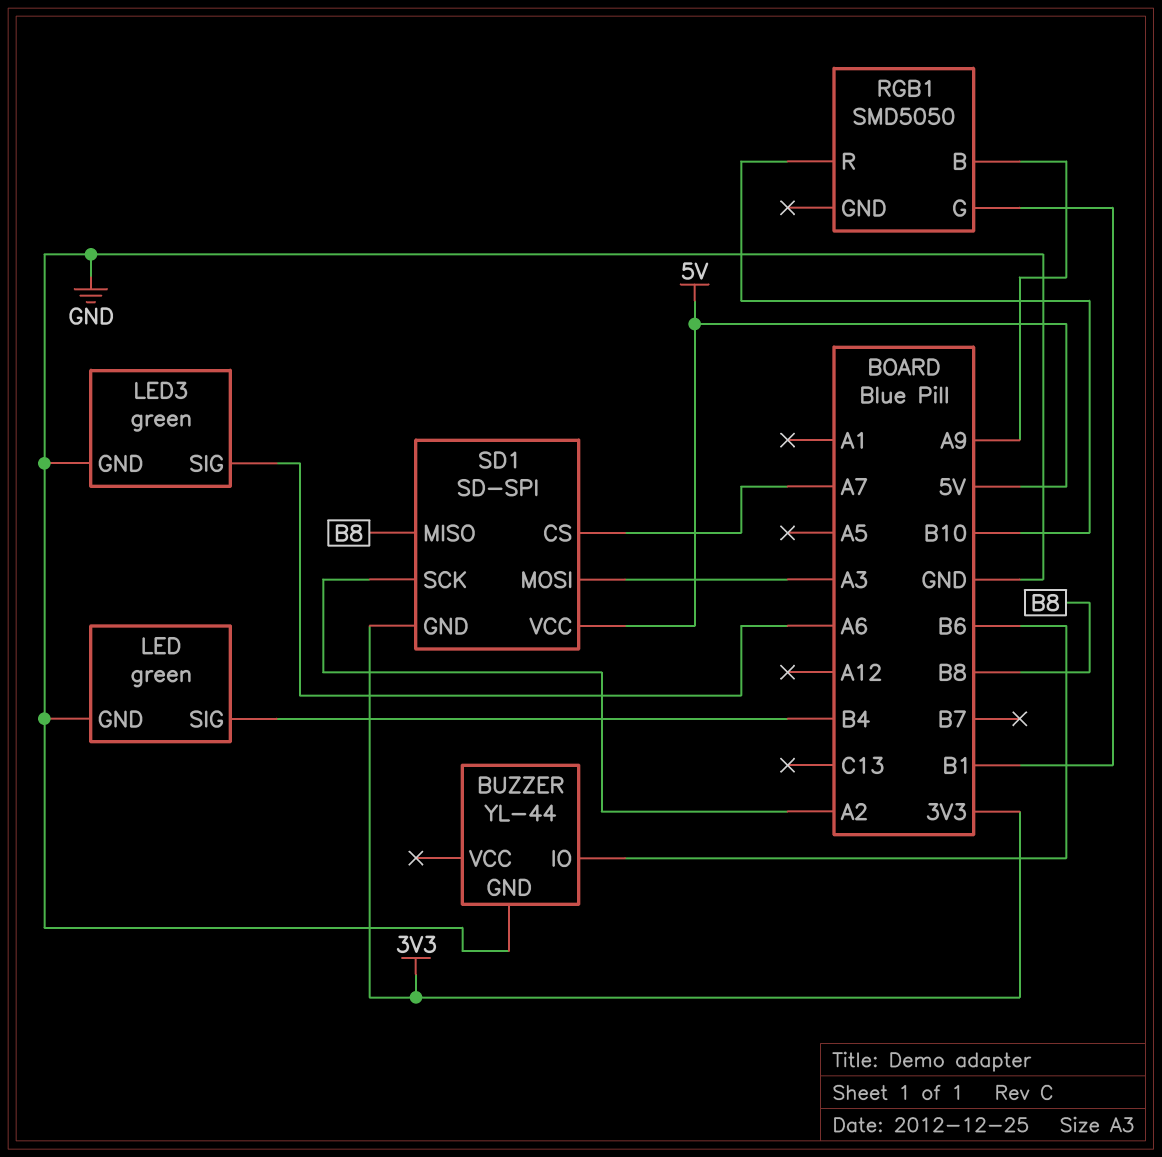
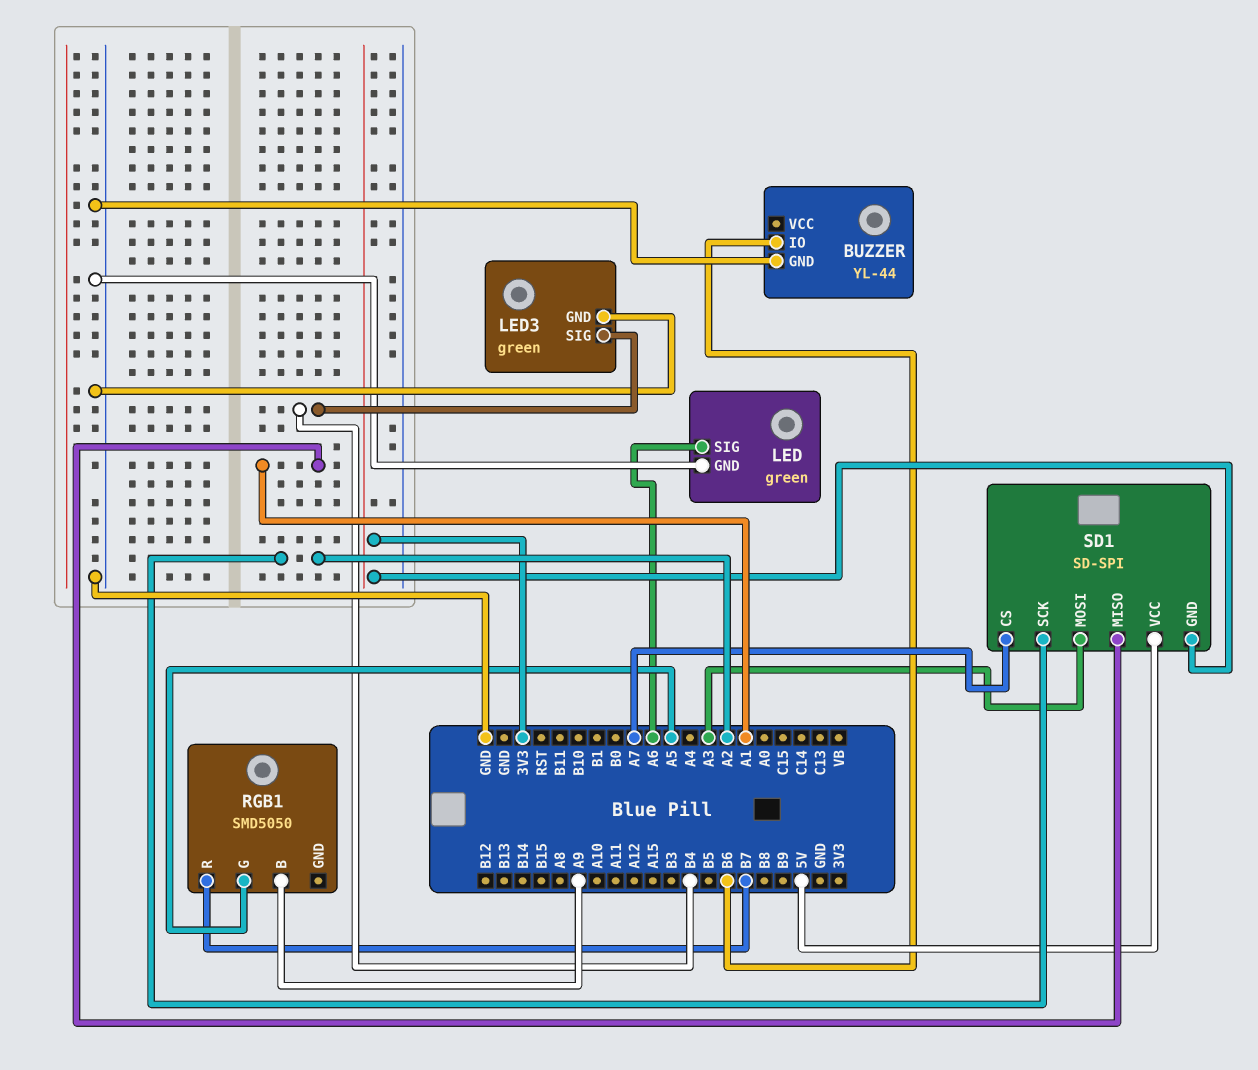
LED pin SIG: B4 -> A6
LED3 pin SIG: A6 -> B4
RGB1 pin G: B1 -> A5
RGB1 pin R: B10 -> B7
SD1 pin MISO: B8 -> A1

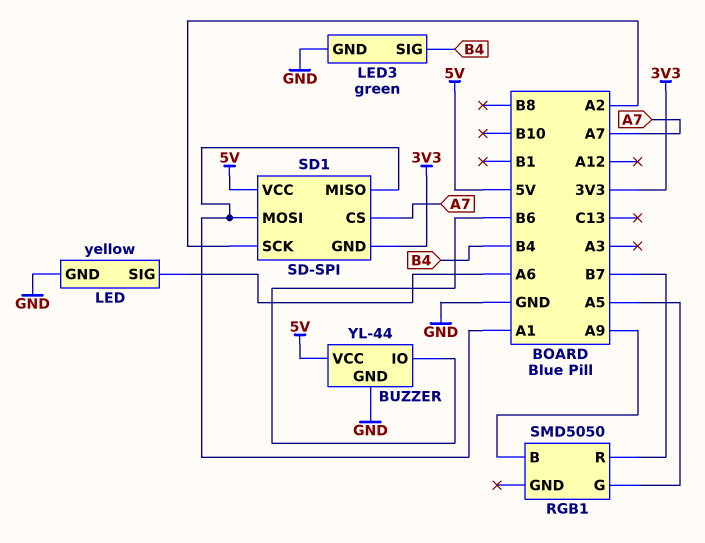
BUZZER pin VCC: none -> 5V
LED: green -> yellow
SD1 pin MOSI: A3 -> A1

